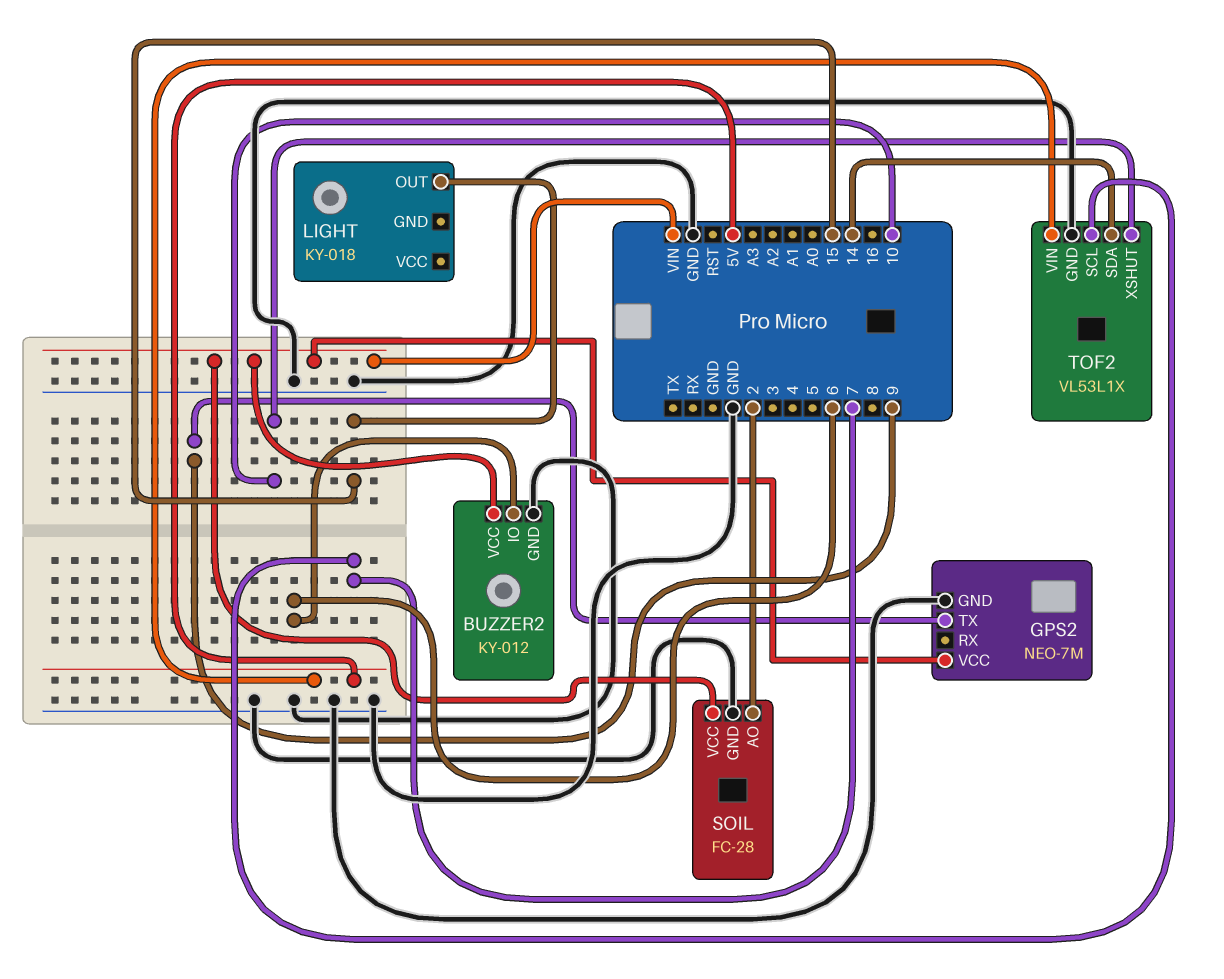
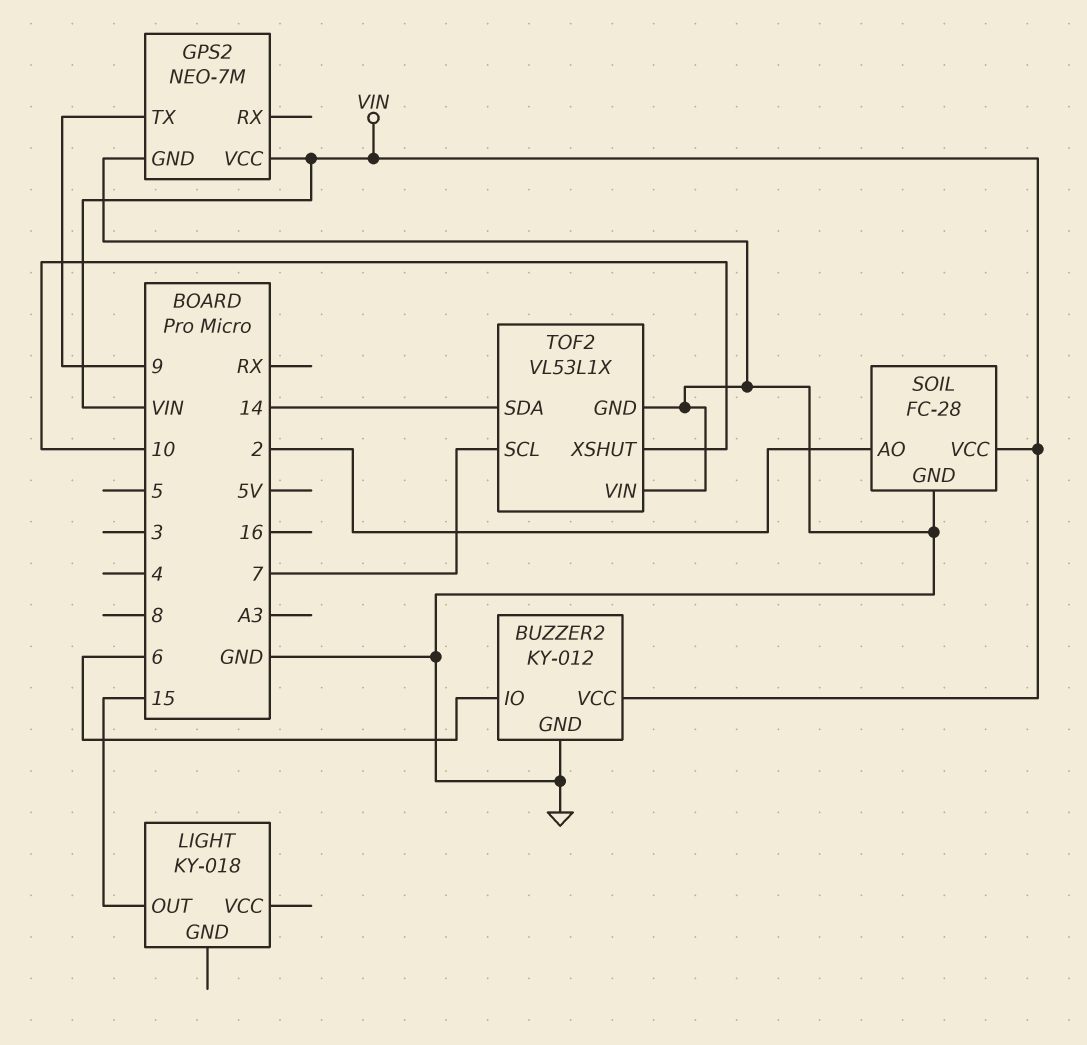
TOF2 pin VIN: 5V -> GND

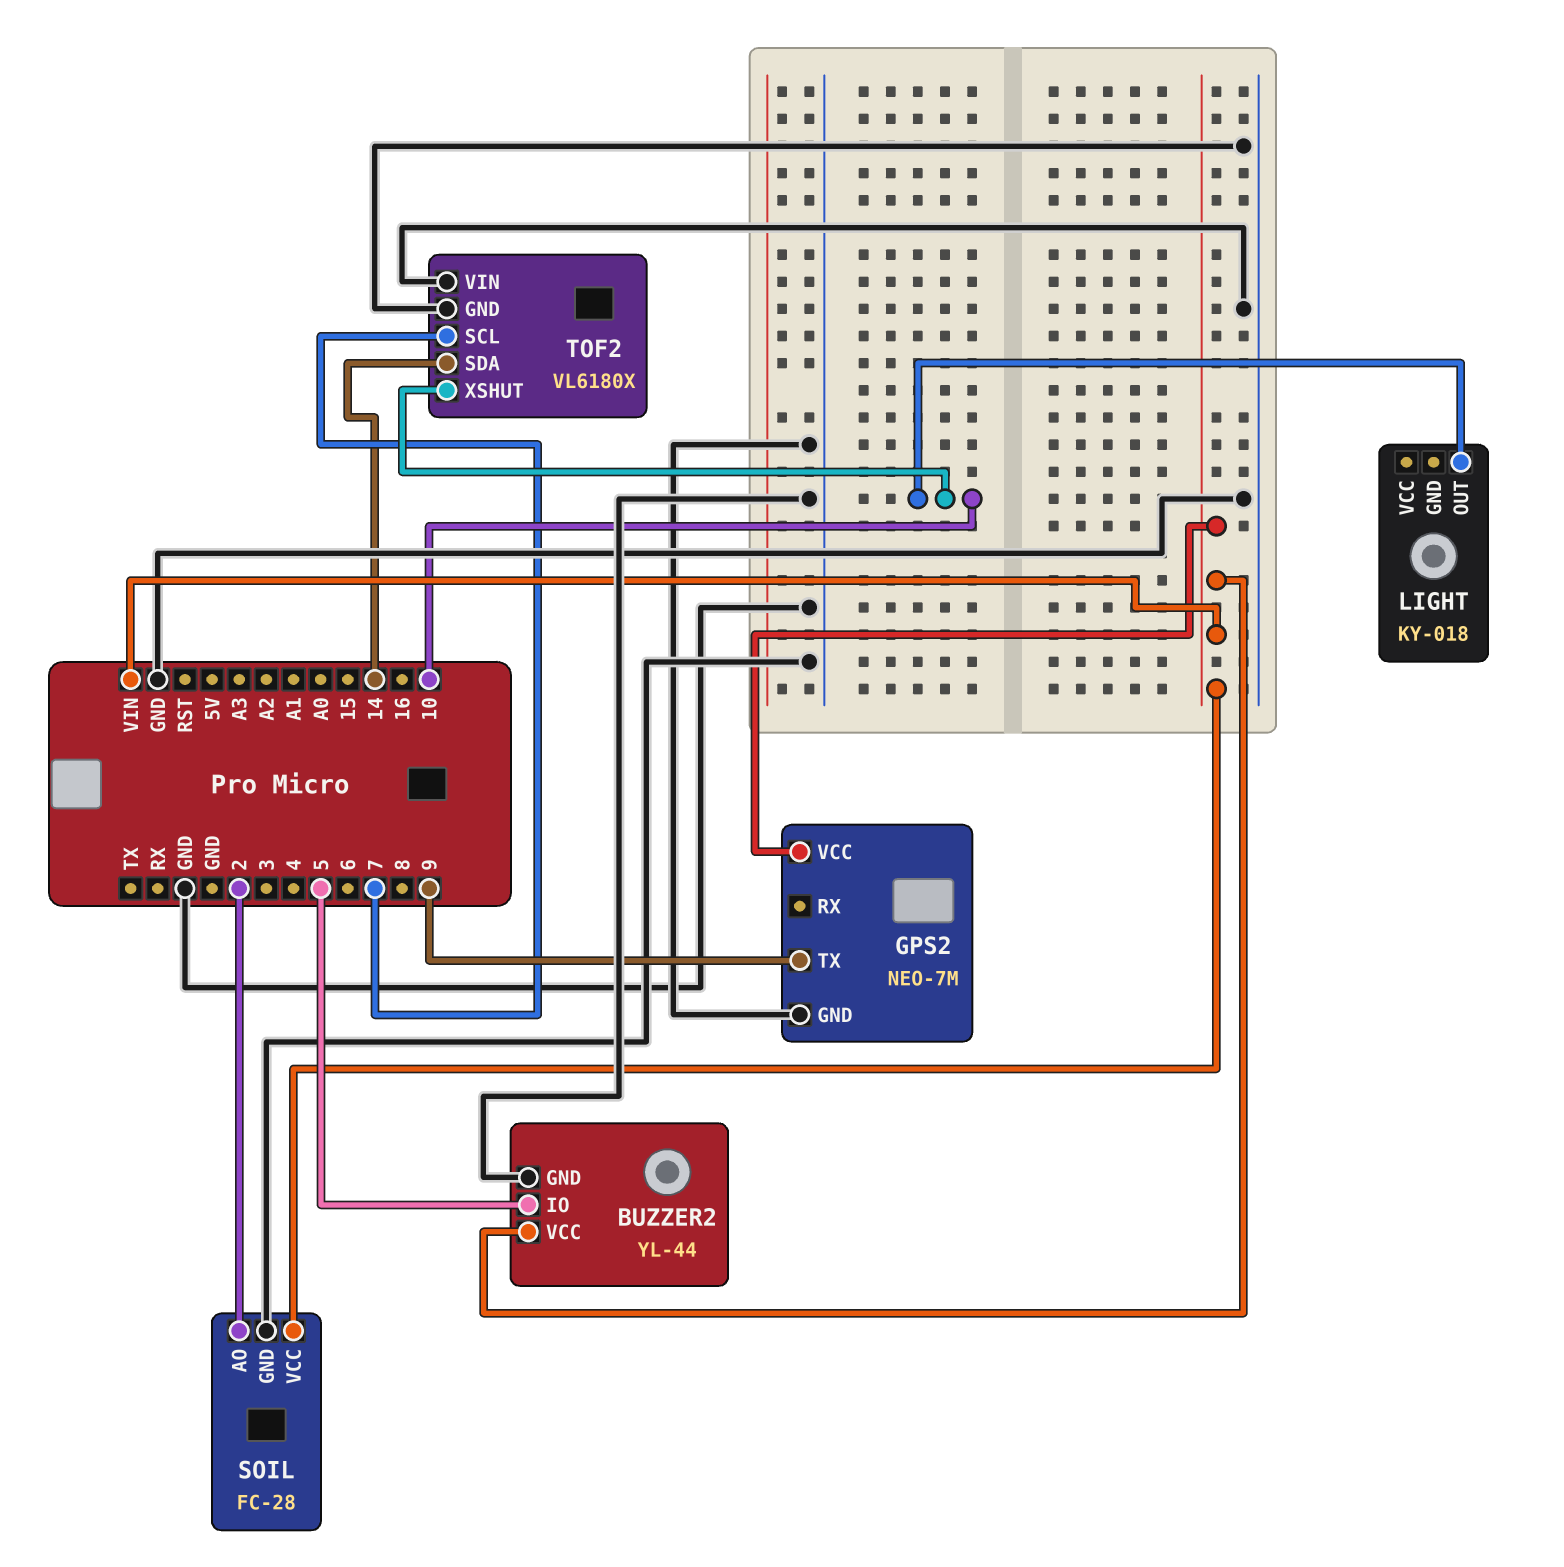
BUZZER2: KY-012 -> YL-44
BUZZER2 pin IO: 6 -> 5
LIGHT pin OUT: 15 -> 10
TOF2: VL53L1X -> VL6180X

